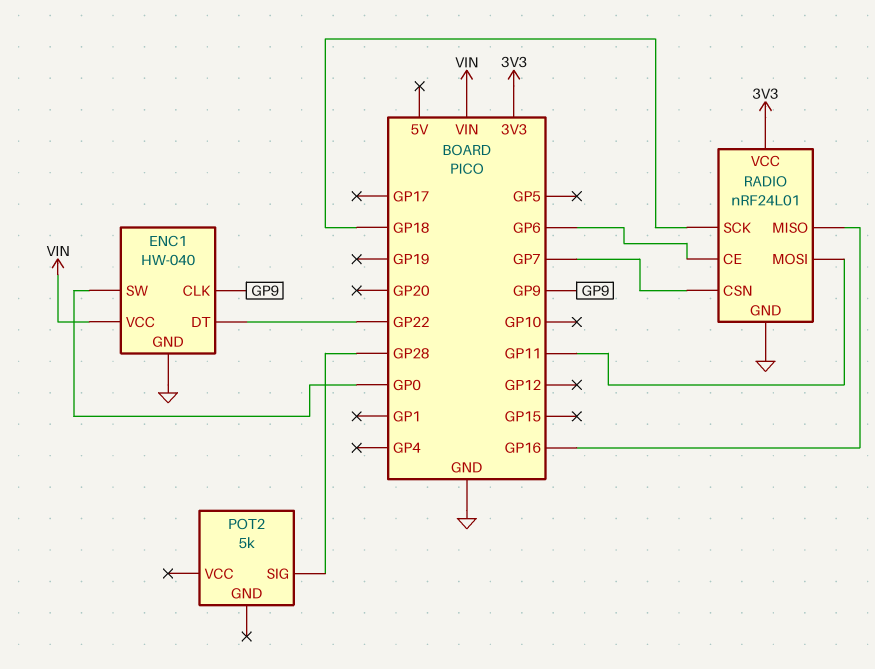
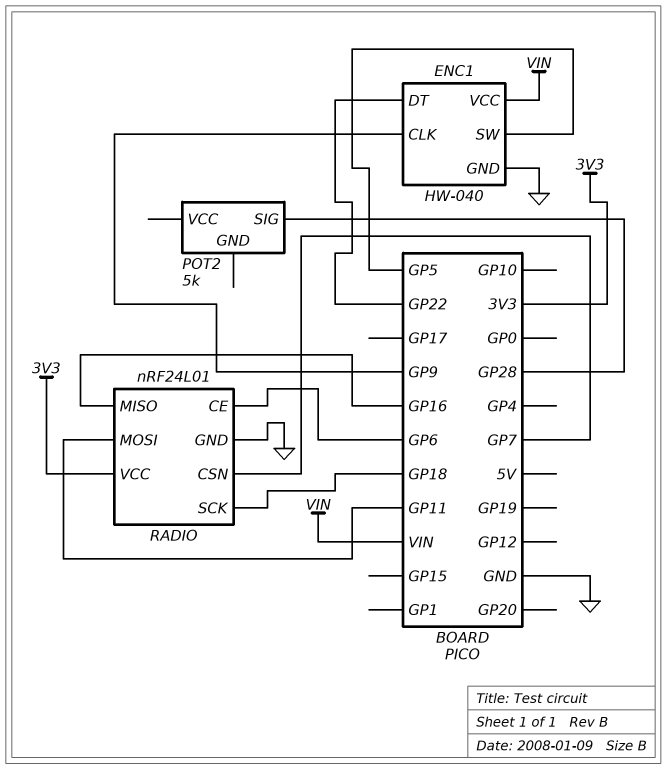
ENC1 pin SW: GP0 -> GP5

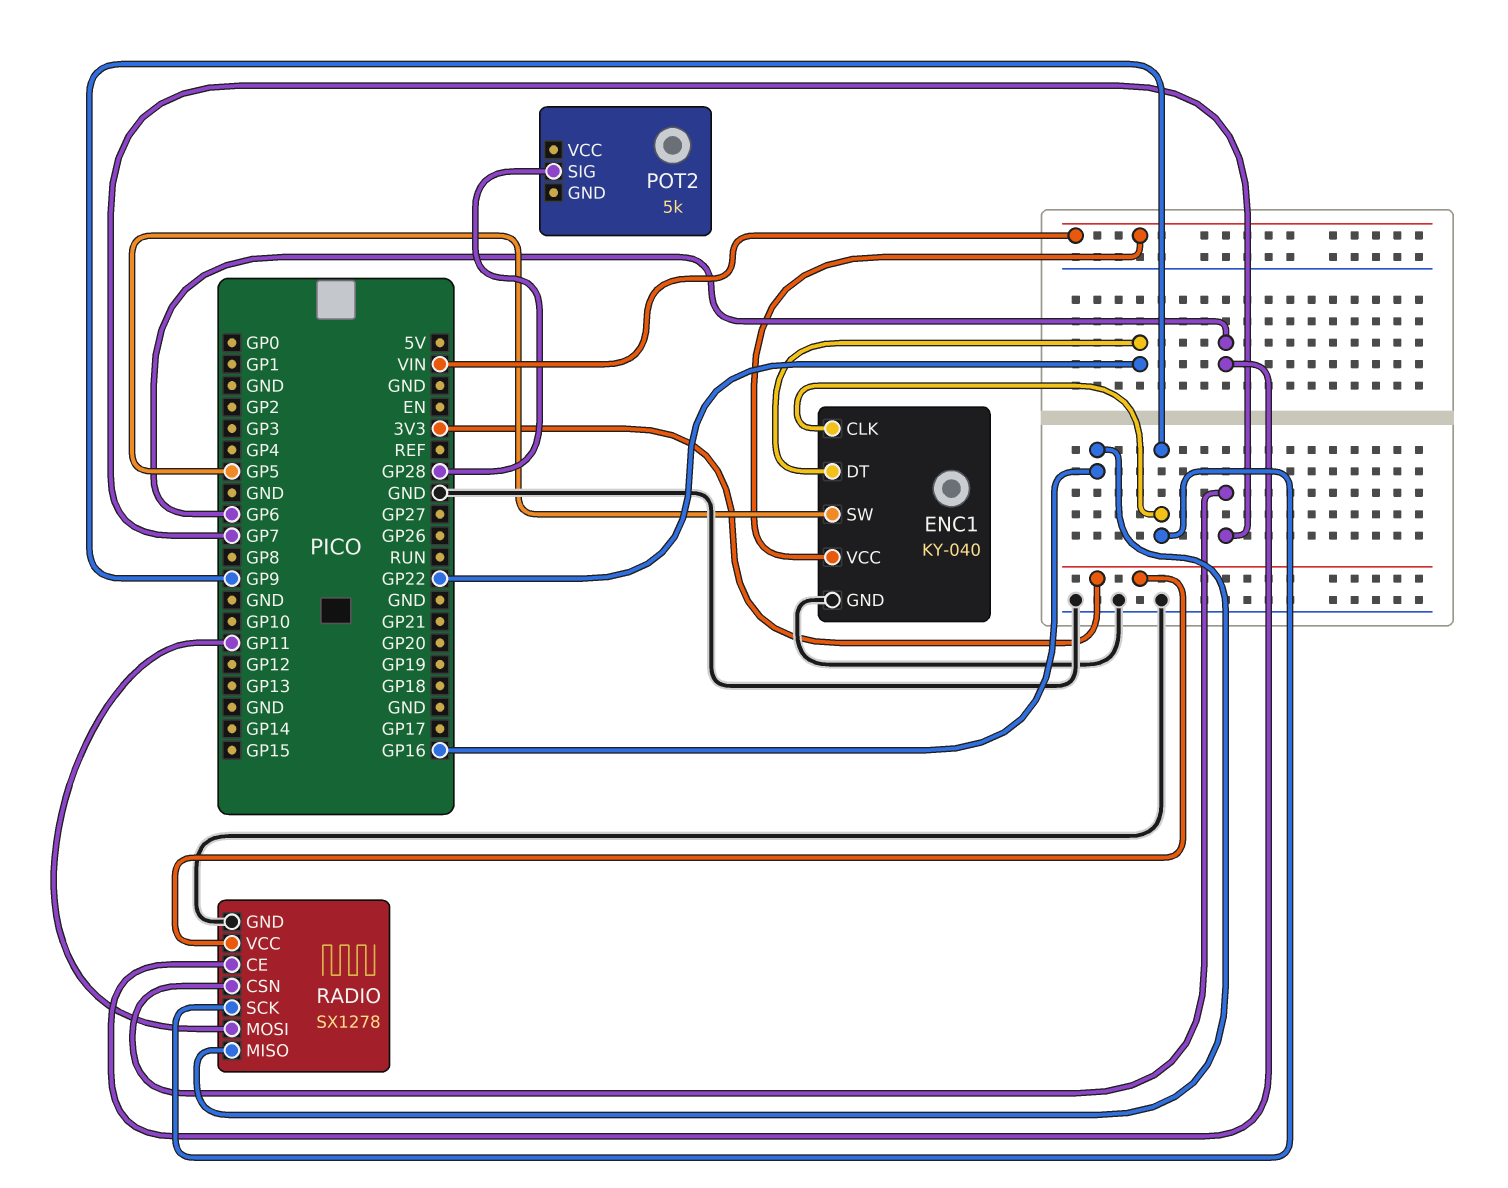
ENC1: HW-040 -> KY-040
RADIO: nRF24L01 -> SX1278
RADIO pin SCK: GP18 -> GP9

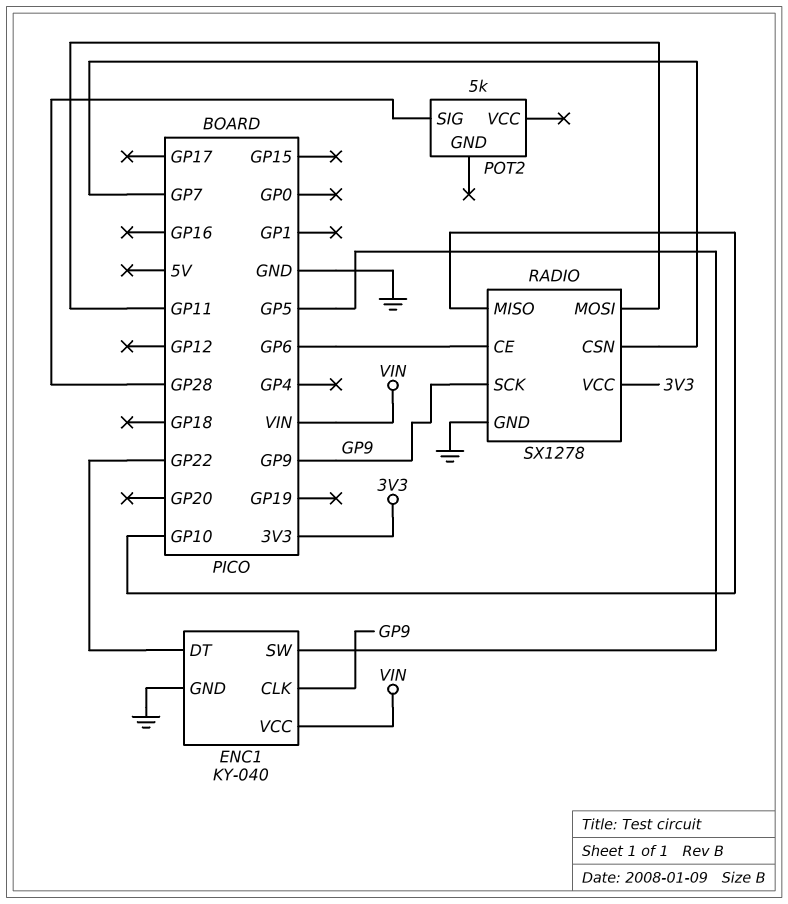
RADIO pin MISO: GP16 -> GP10

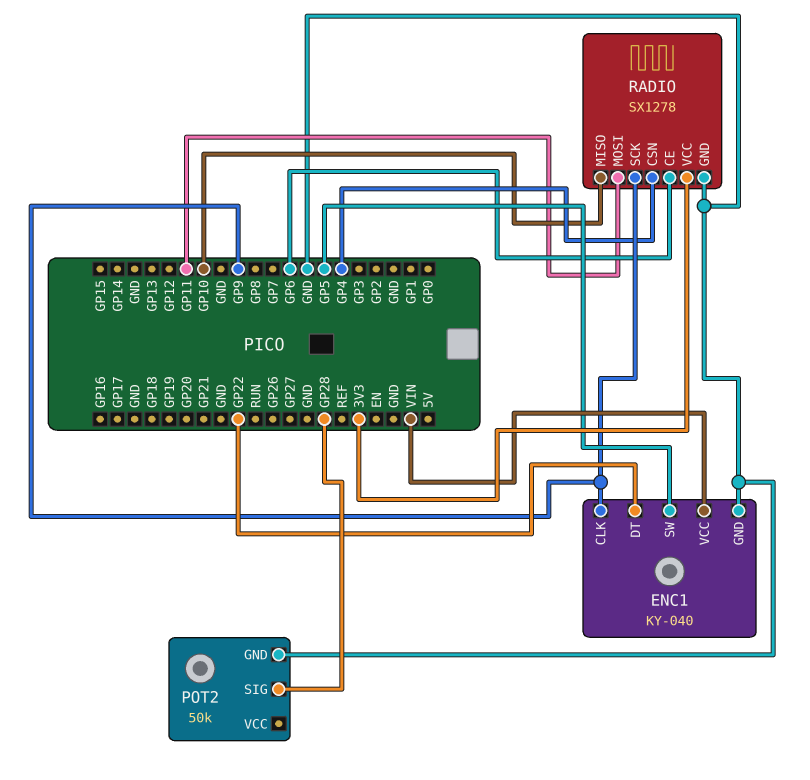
POT2: 5k -> 50k
POT2 pin GND: none -> GND
RADIO pin CSN: GP7 -> GP4

